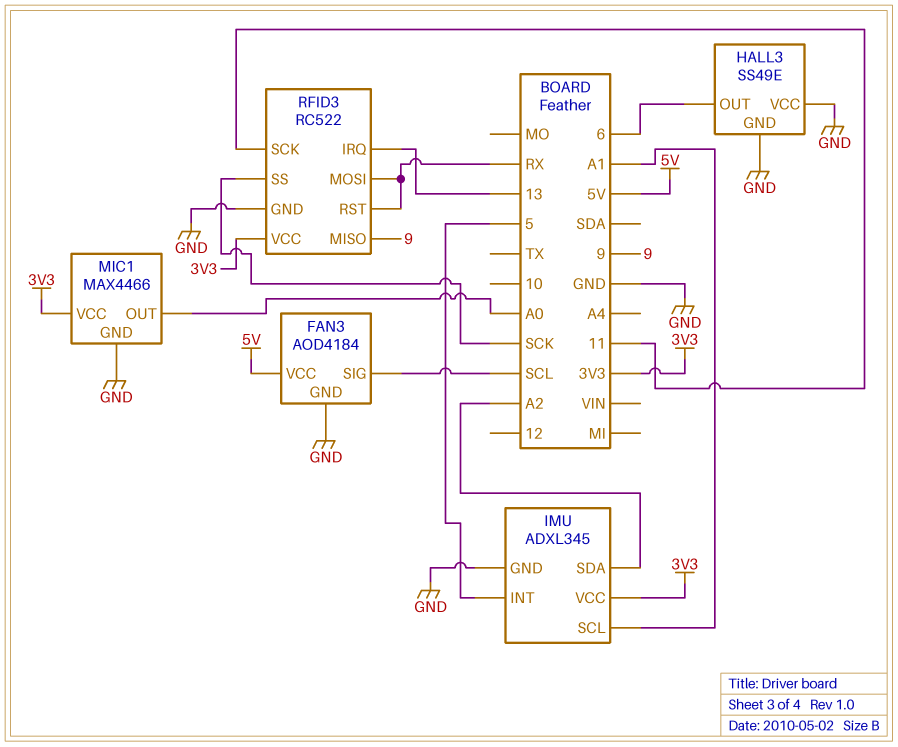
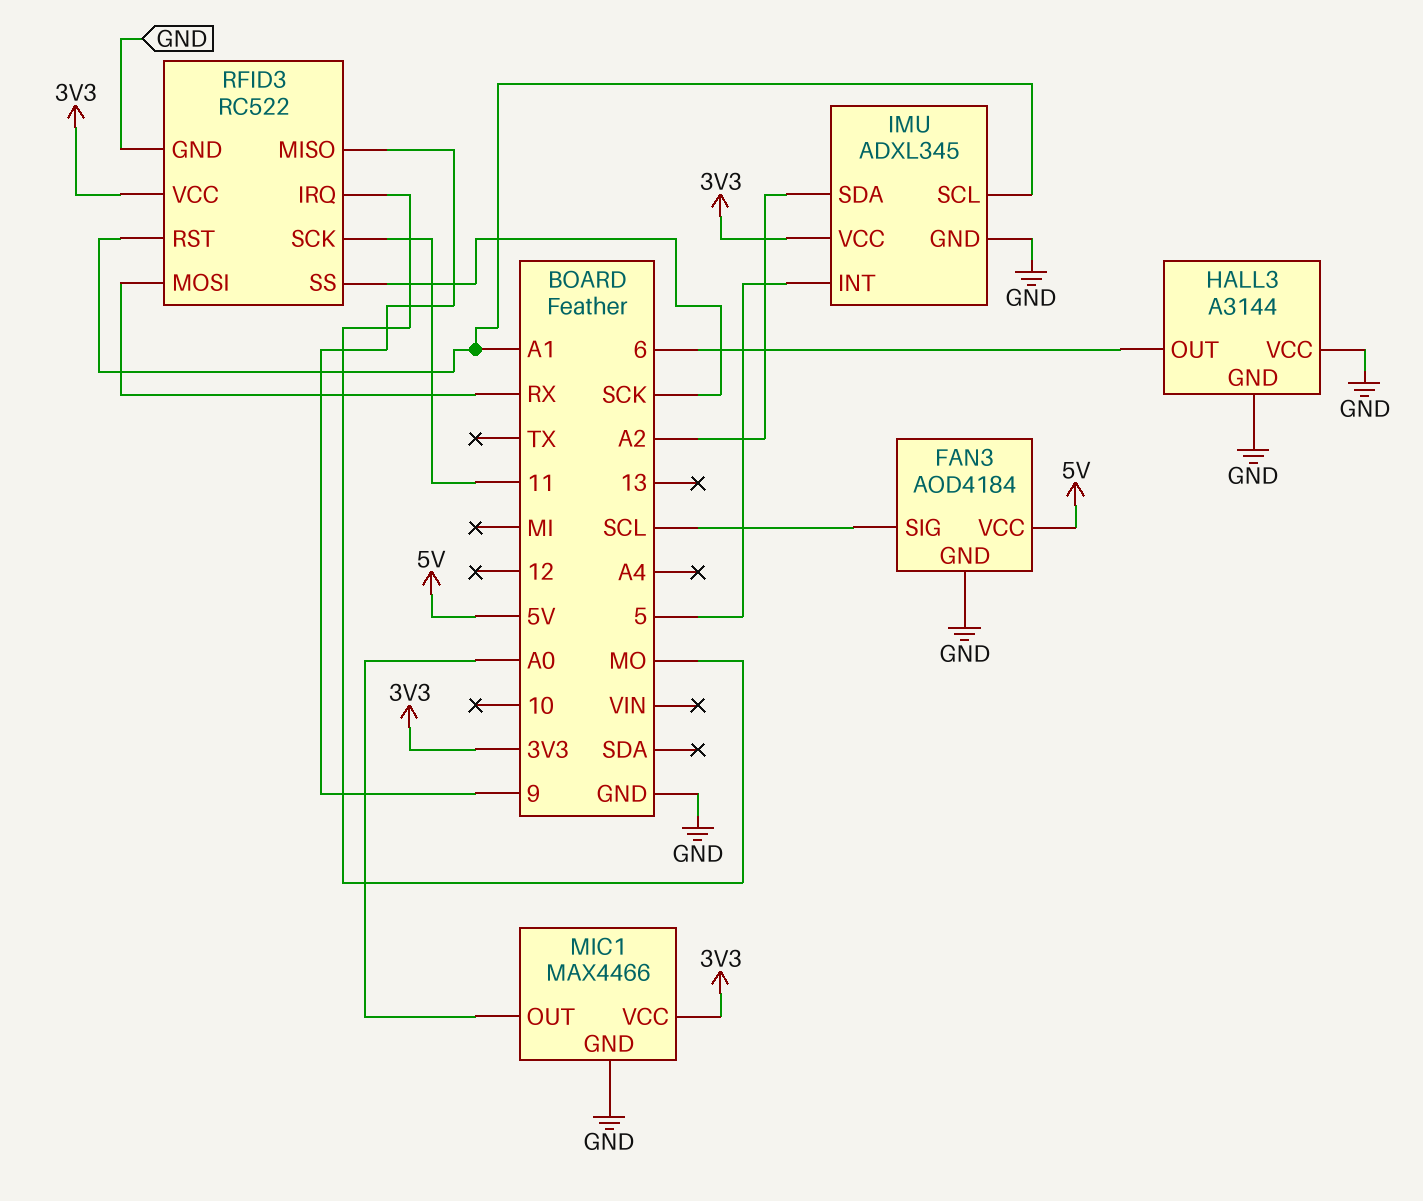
HALL3: SS49E -> A3144
RFID3 pin IRQ: 13 -> MO
RFID3 pin RST: RX -> A1

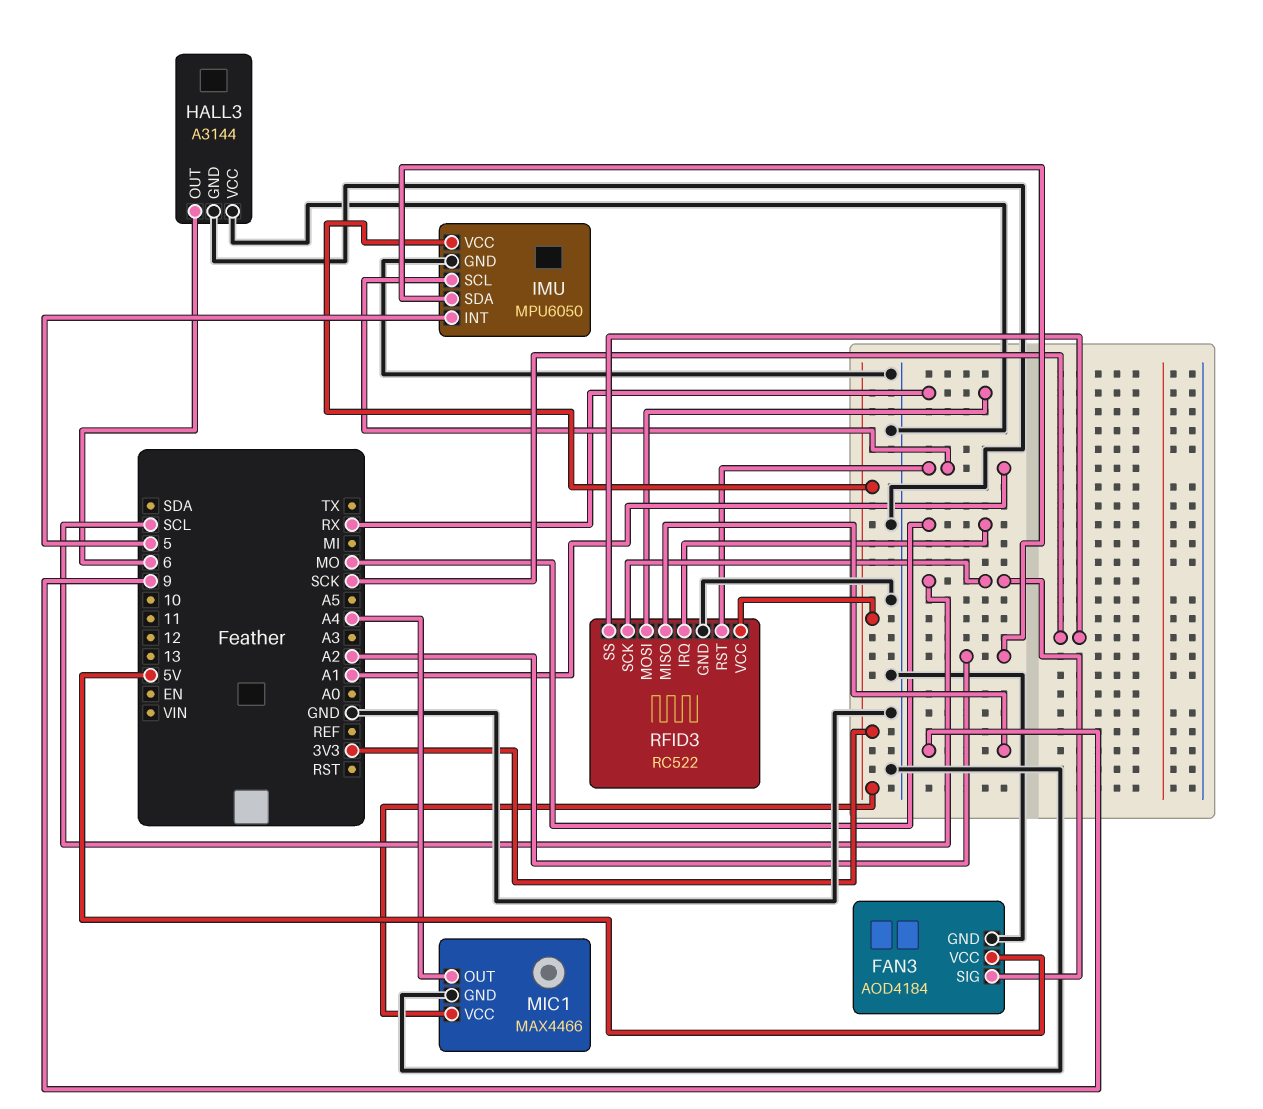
IMU: ADXL345 -> MPU6050
MIC1 pin OUT: A0 -> A4
RFID3 pin SCK: 11 -> SCL

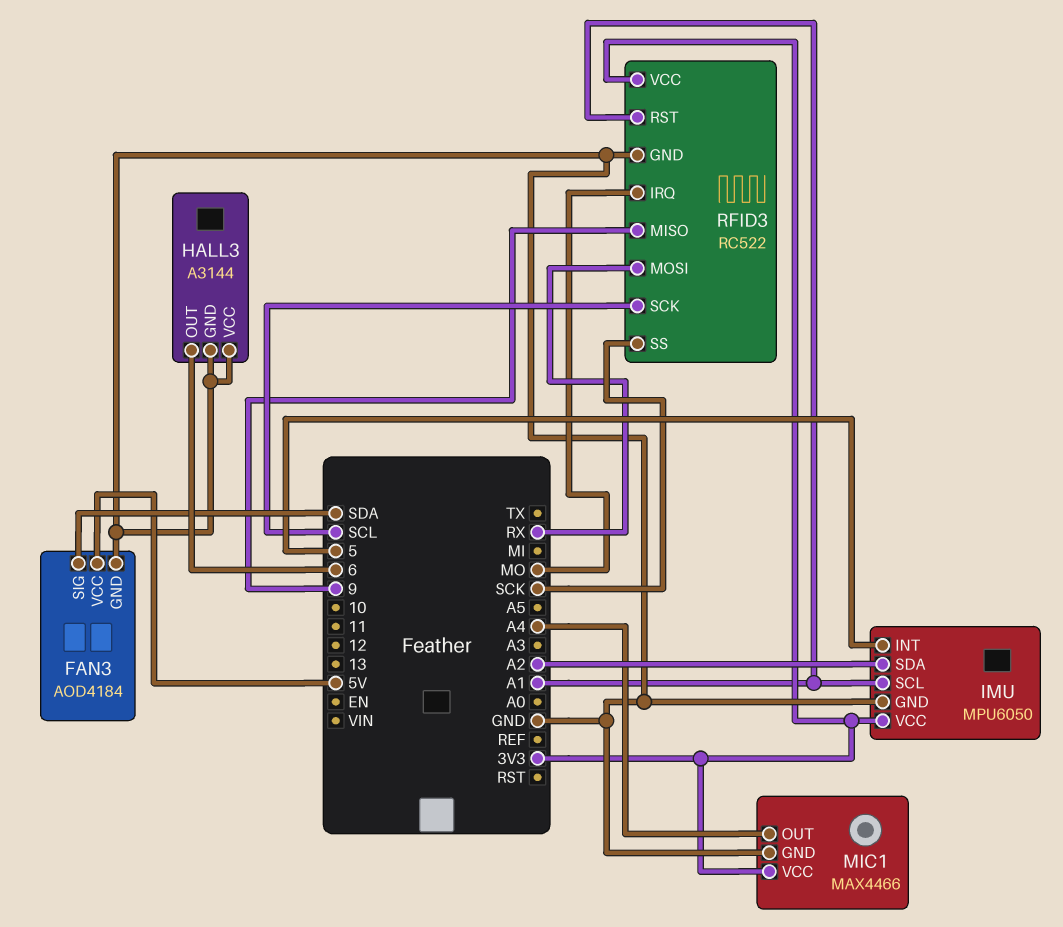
FAN3 pin SIG: SCL -> SDA

